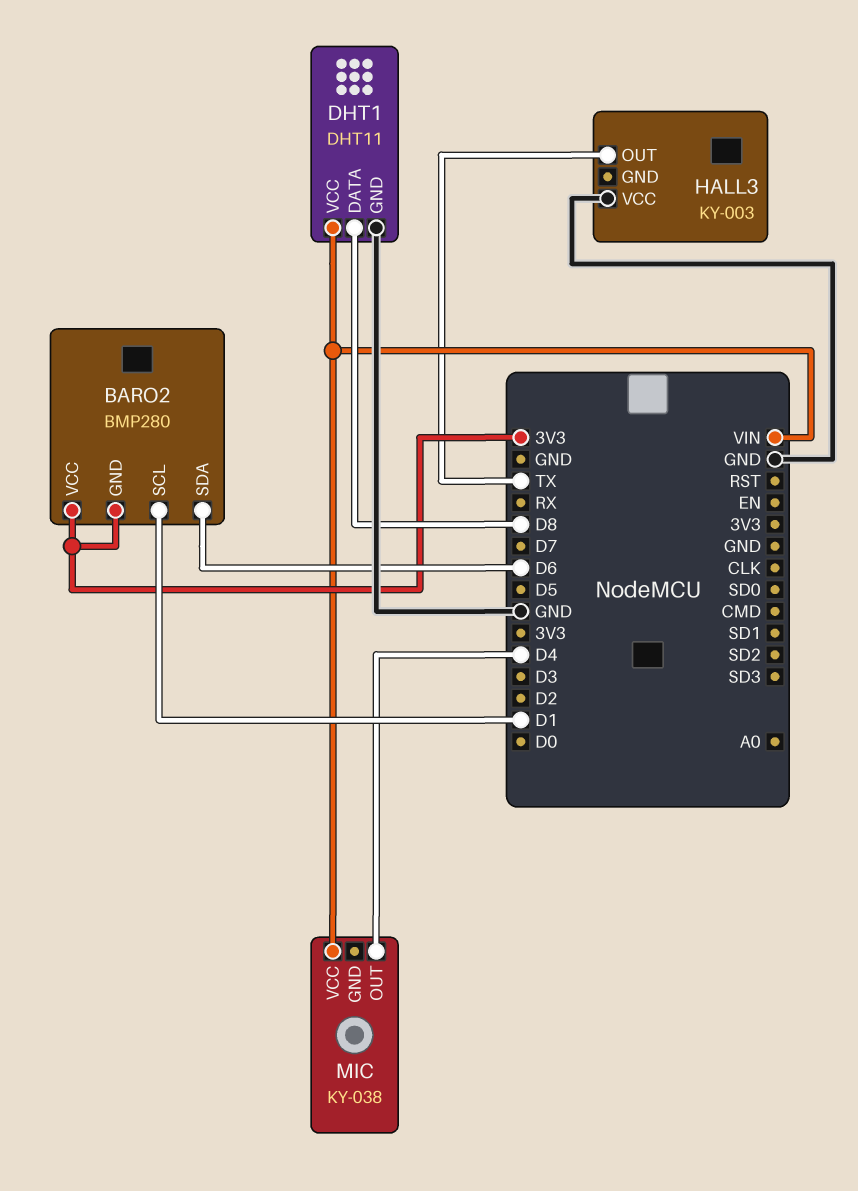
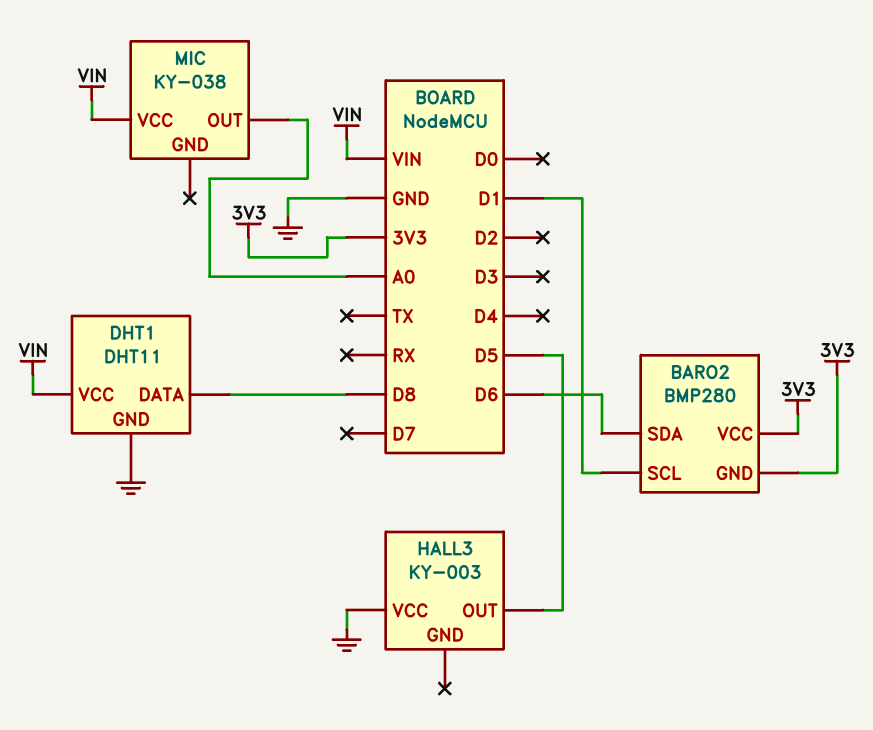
HALL3 pin OUT: TX -> D5
MIC pin OUT: D4 -> A0

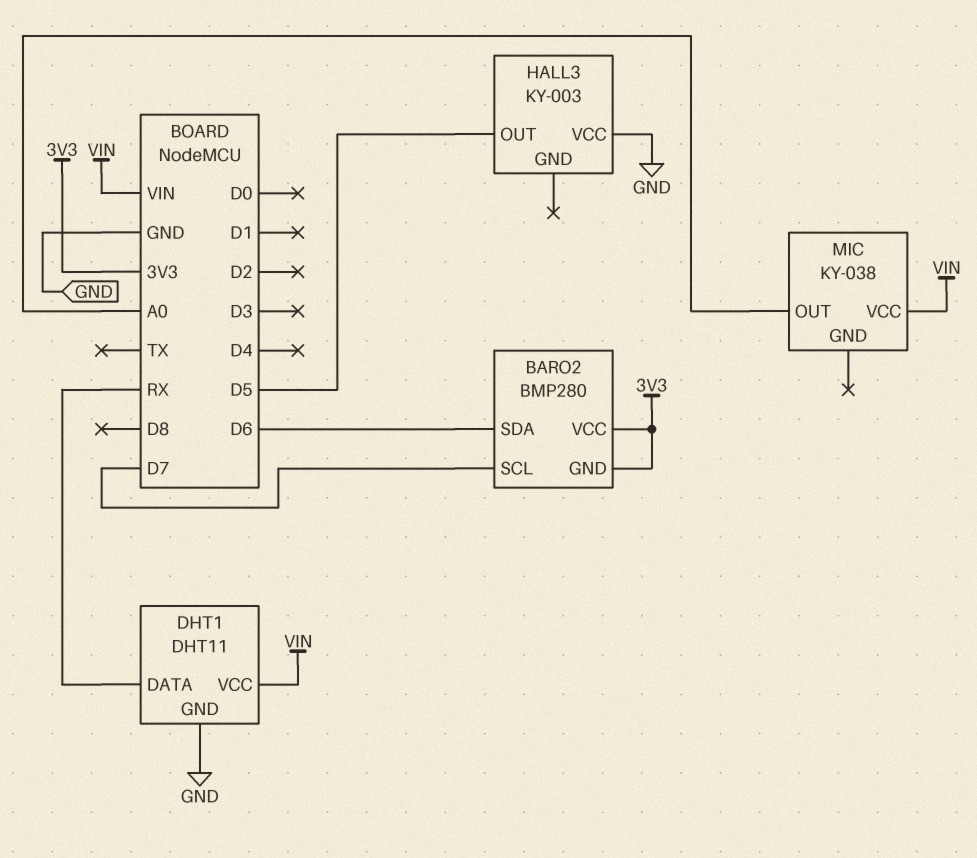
BARO2 pin SCL: D1 -> D7
DHT1 pin DATA: D8 -> RX

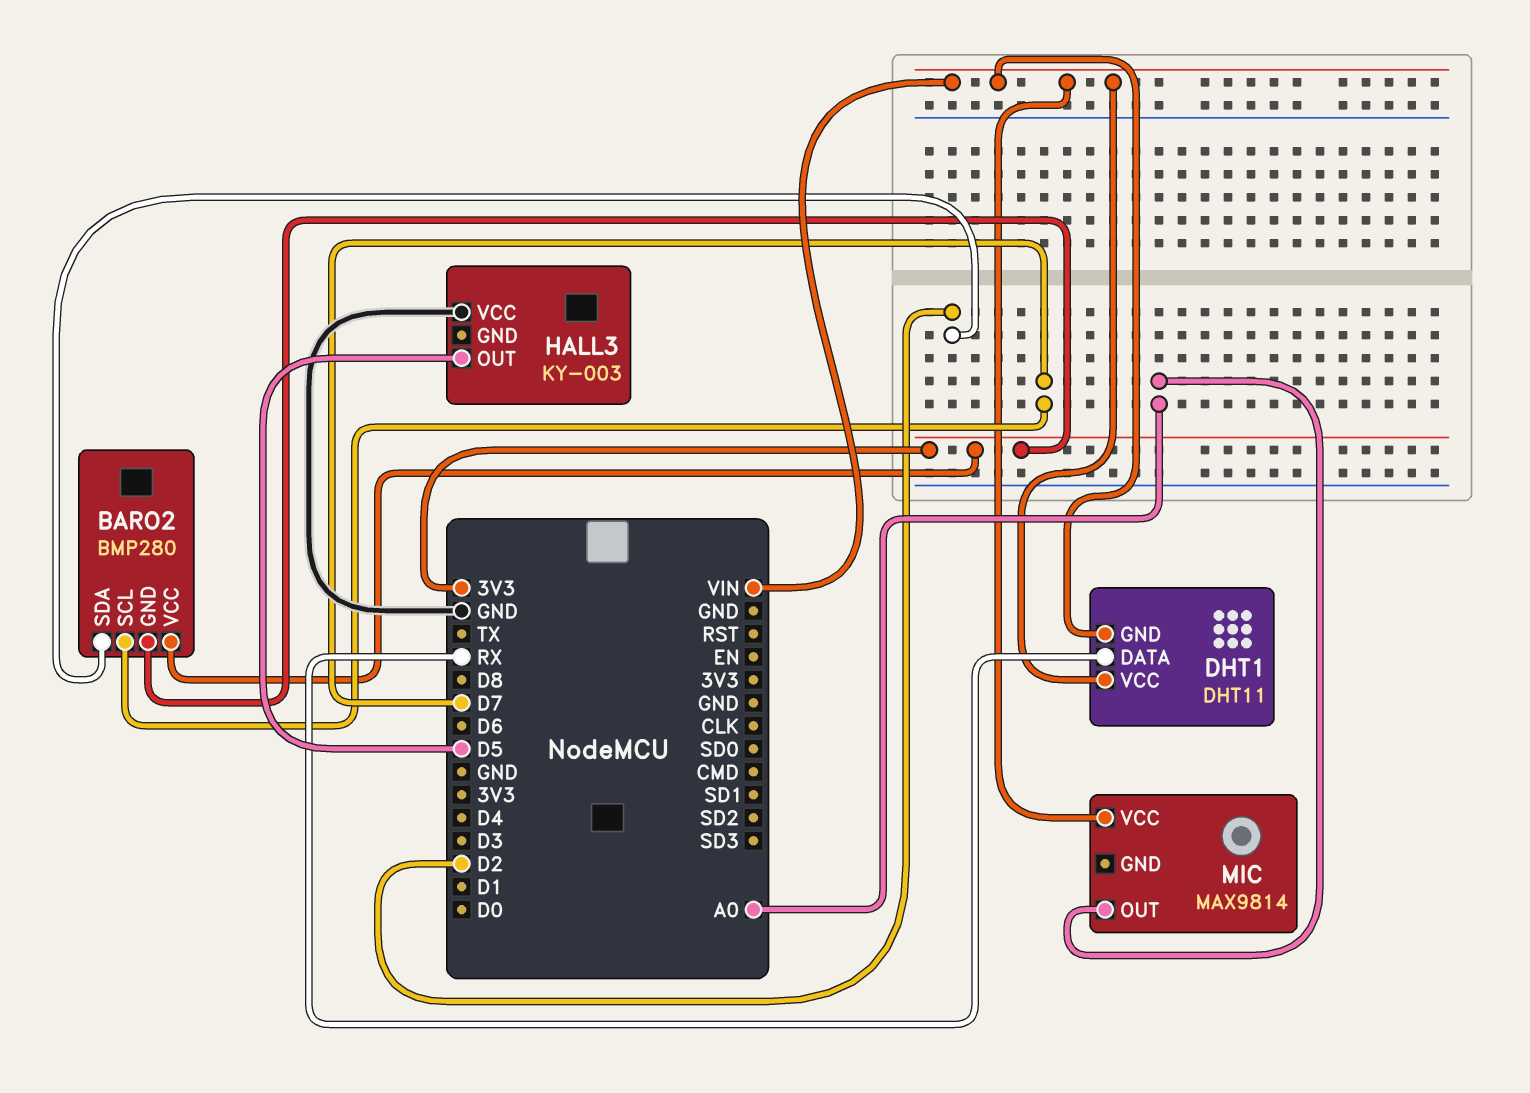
BARO2 pin SDA: D6 -> D2
DHT1 pin GND: GND -> VIN
MIC: KY-038 -> MAX9814

